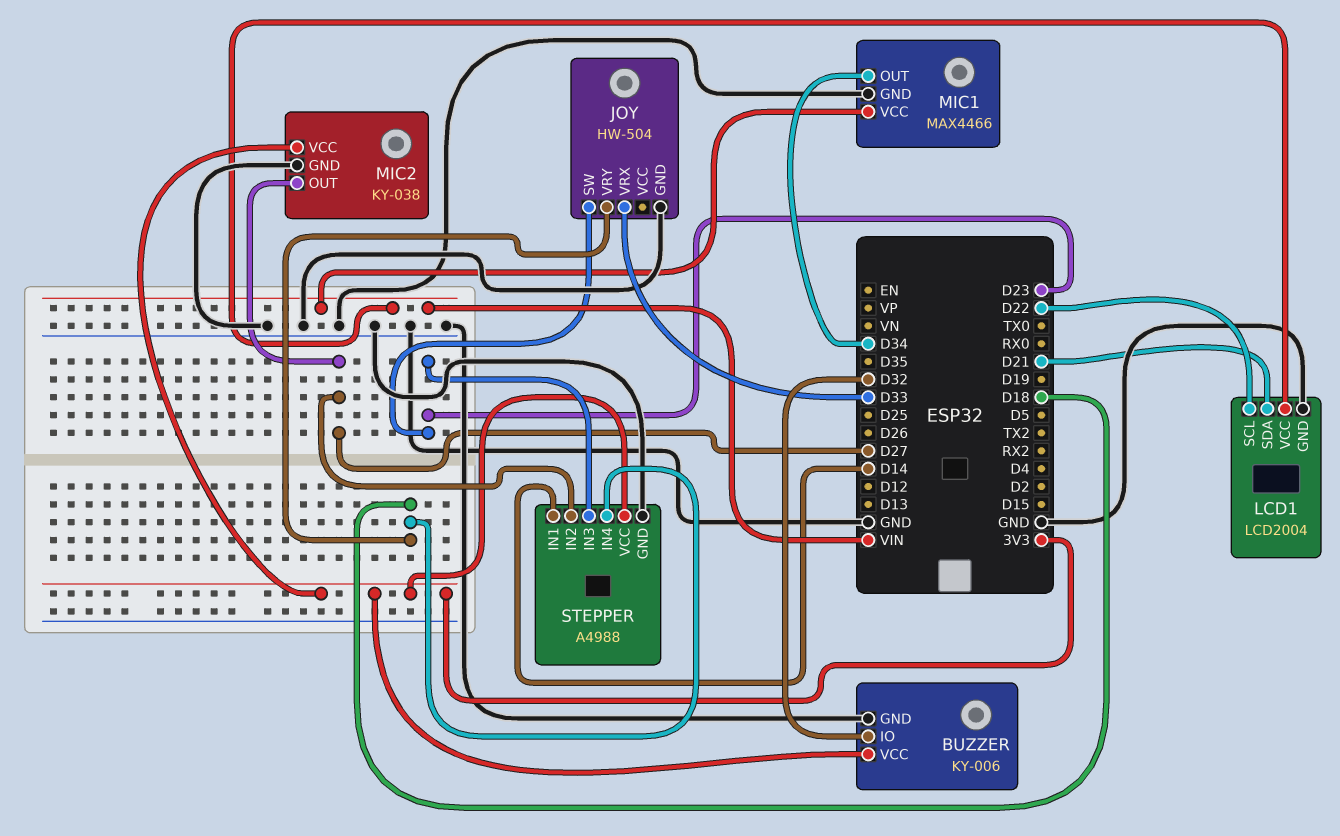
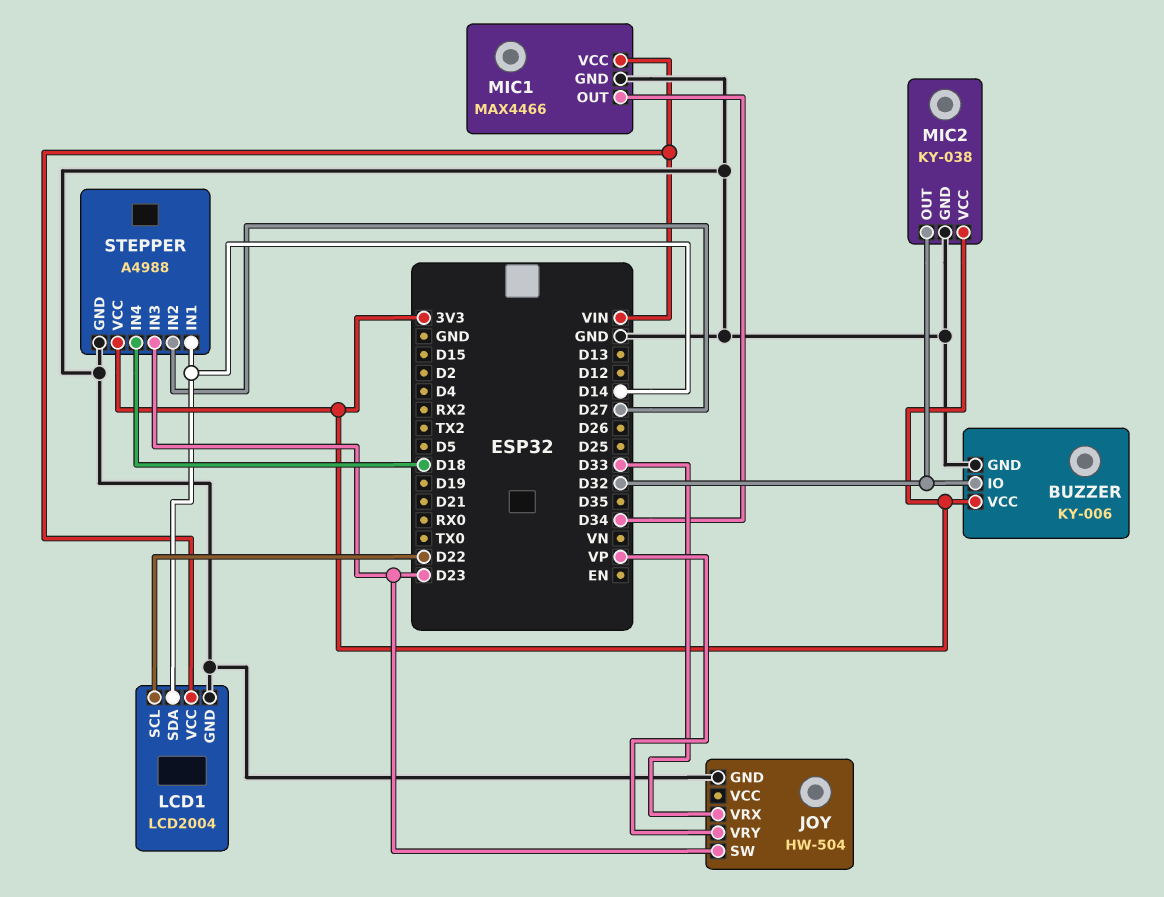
JOY pin VRY: D18 -> VP
LCD1 pin SDA: D21 -> D14
MIC2 pin OUT: D27 -> D32

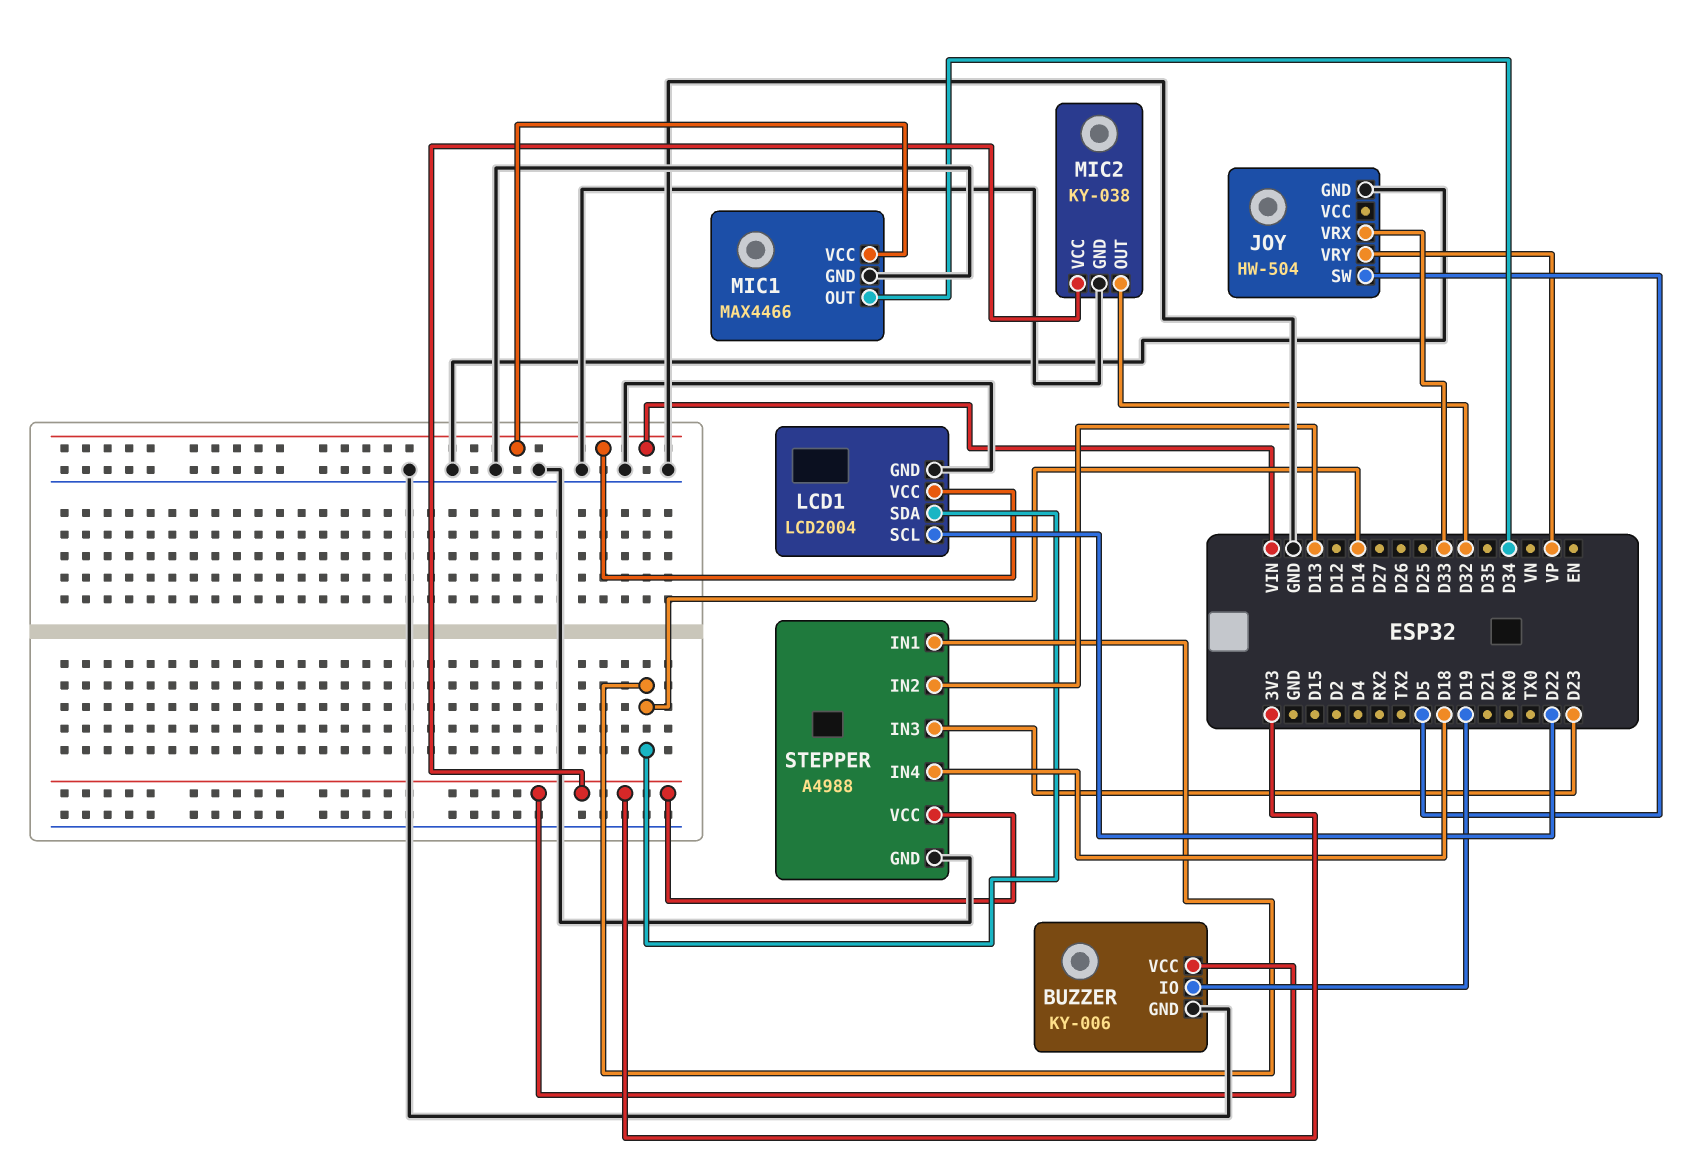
BUZZER pin IO: D32 -> D19
JOY pin SW: D23 -> D5
STEPPER pin IN2: D27 -> D13

